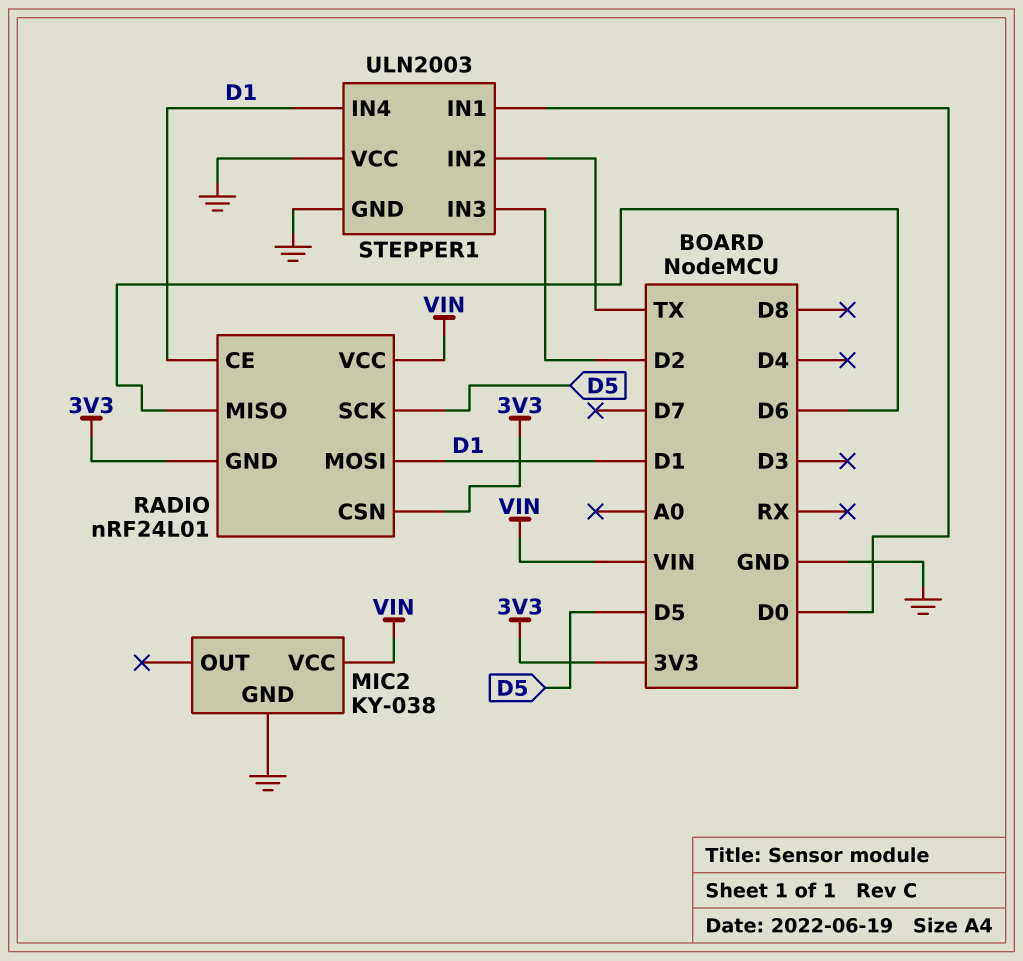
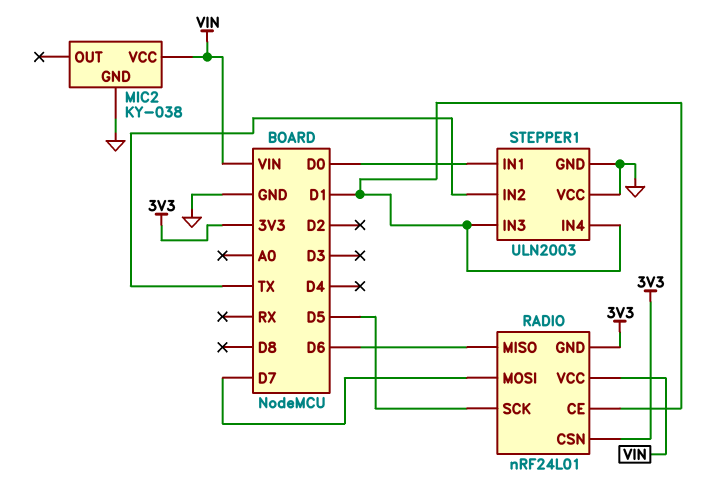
RADIO pin MOSI: D1 -> D7
STEPPER1 pin IN3: D2 -> D1

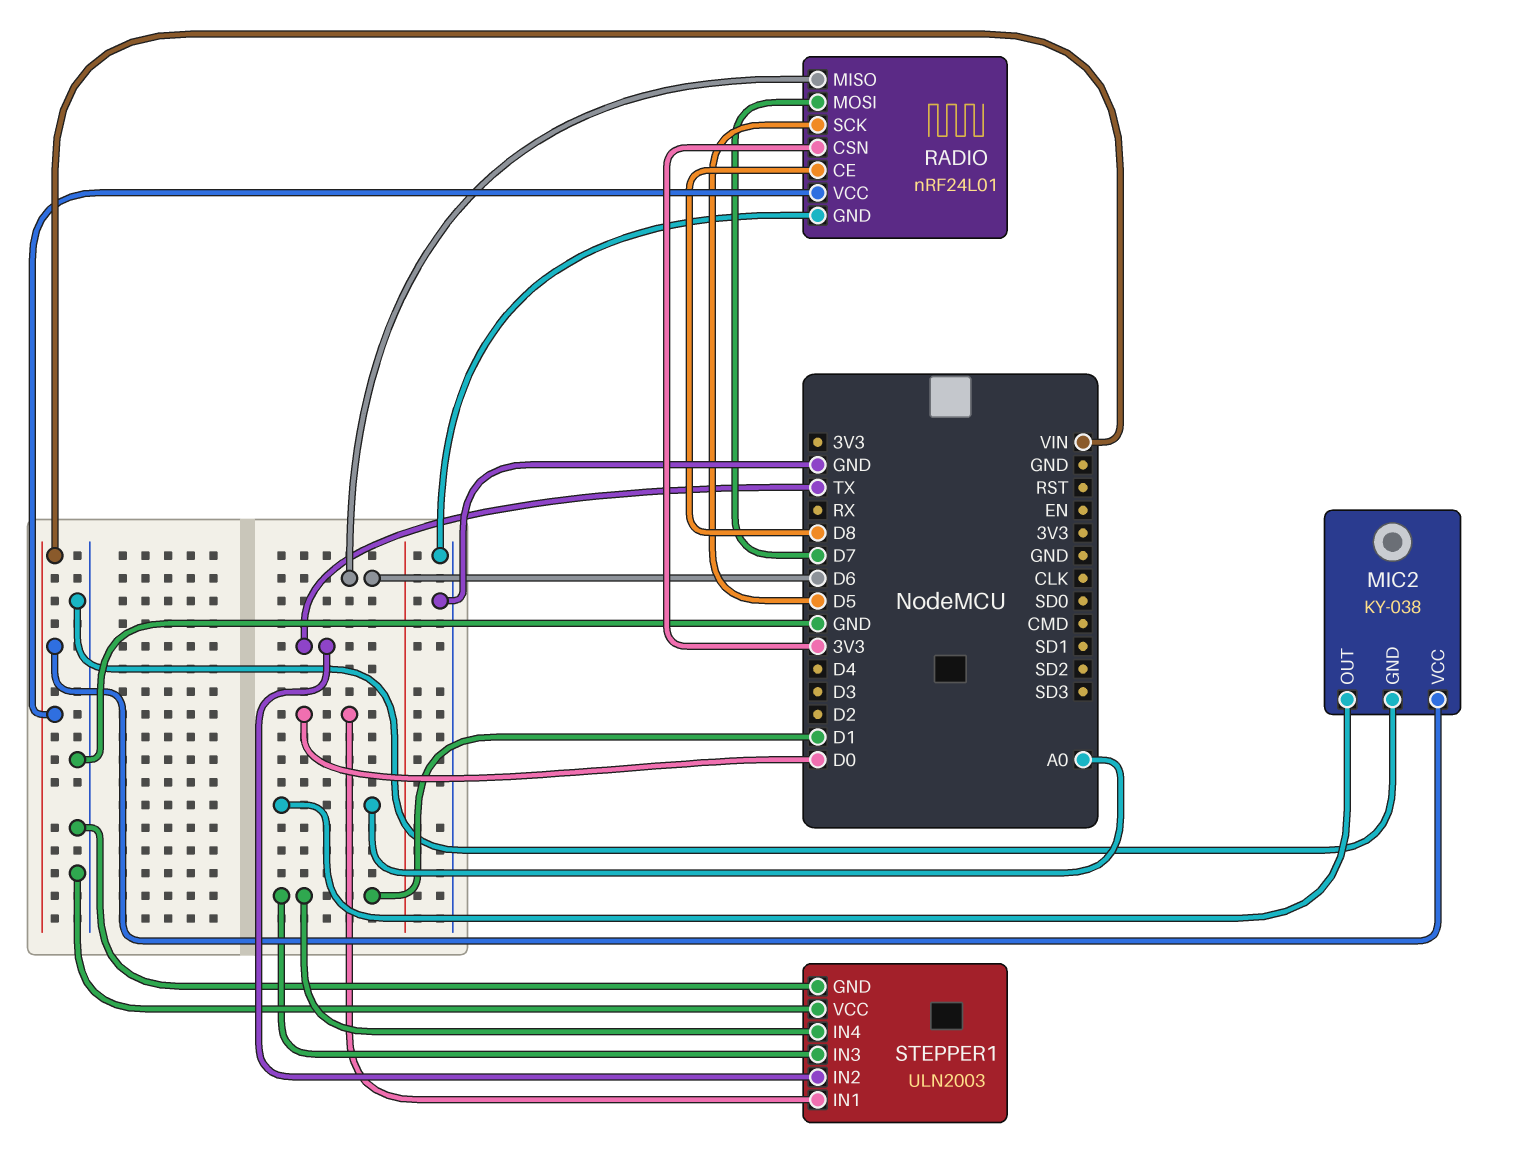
MIC2 pin OUT: none -> A0
RADIO pin CE: D1 -> D8
RADIO pin GND: 3V3 -> GND

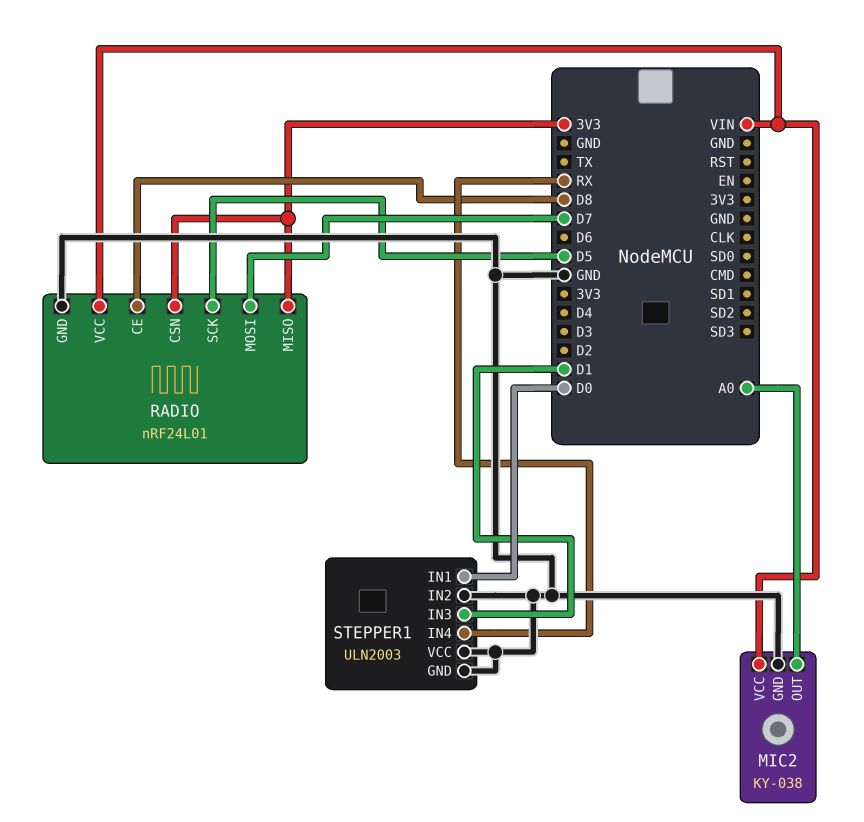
RADIO pin MISO: D6 -> 3V3
STEPPER1 pin IN2: TX -> GND
STEPPER1 pin IN4: D1 -> RX

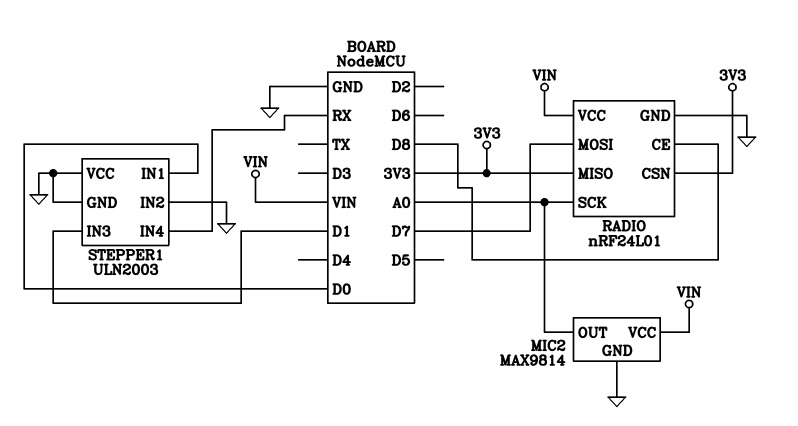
MIC2: KY-038 -> MAX9814
RADIO pin SCK: D5 -> A0

